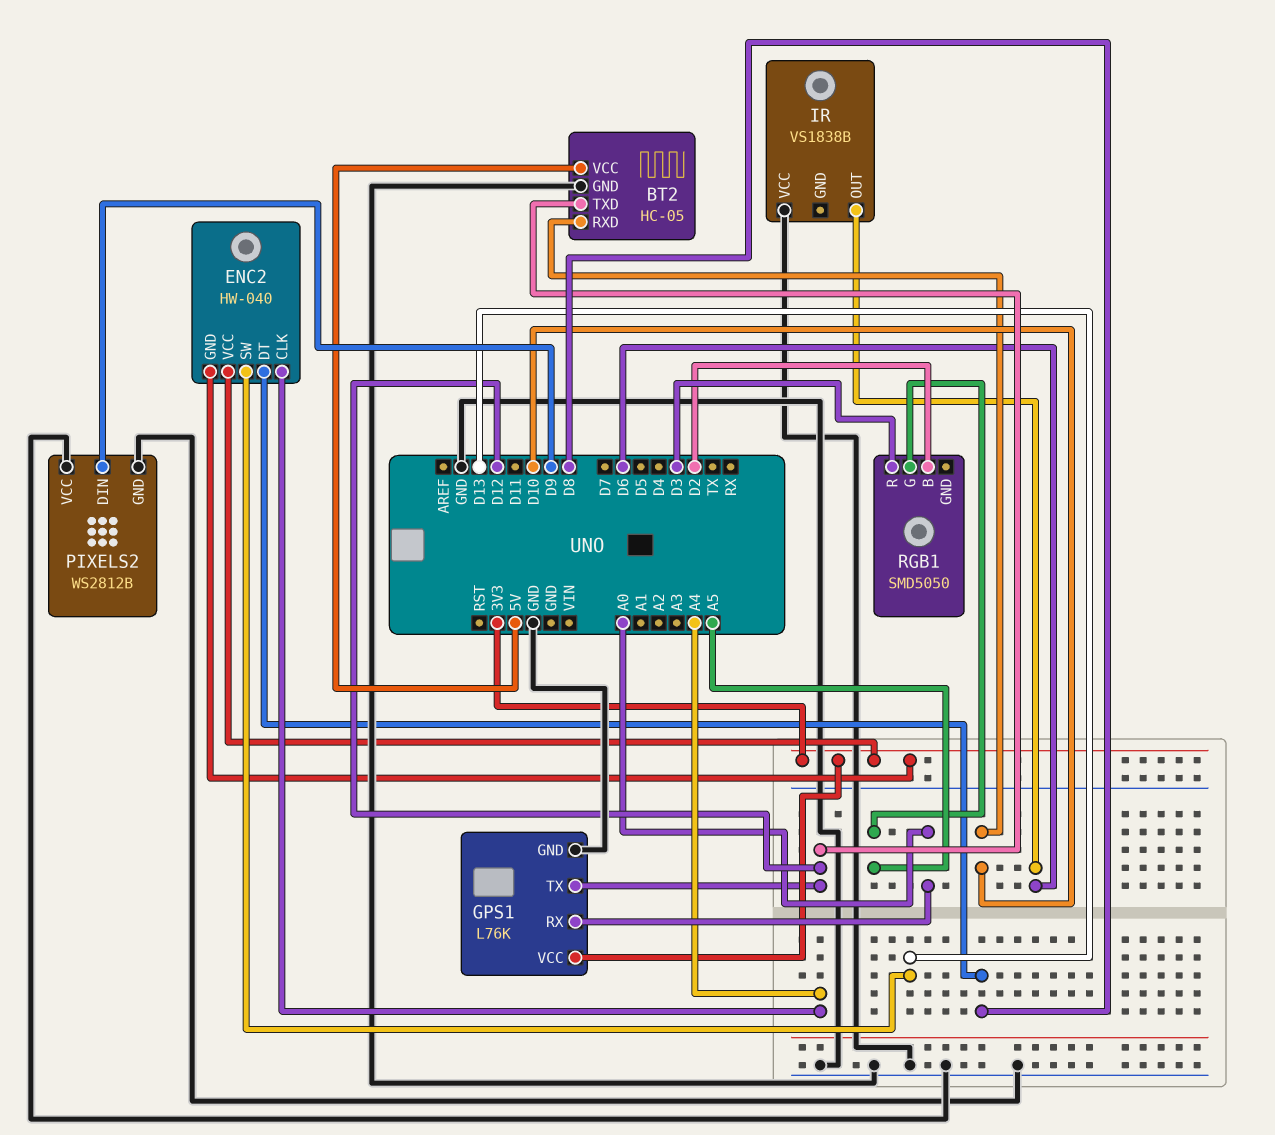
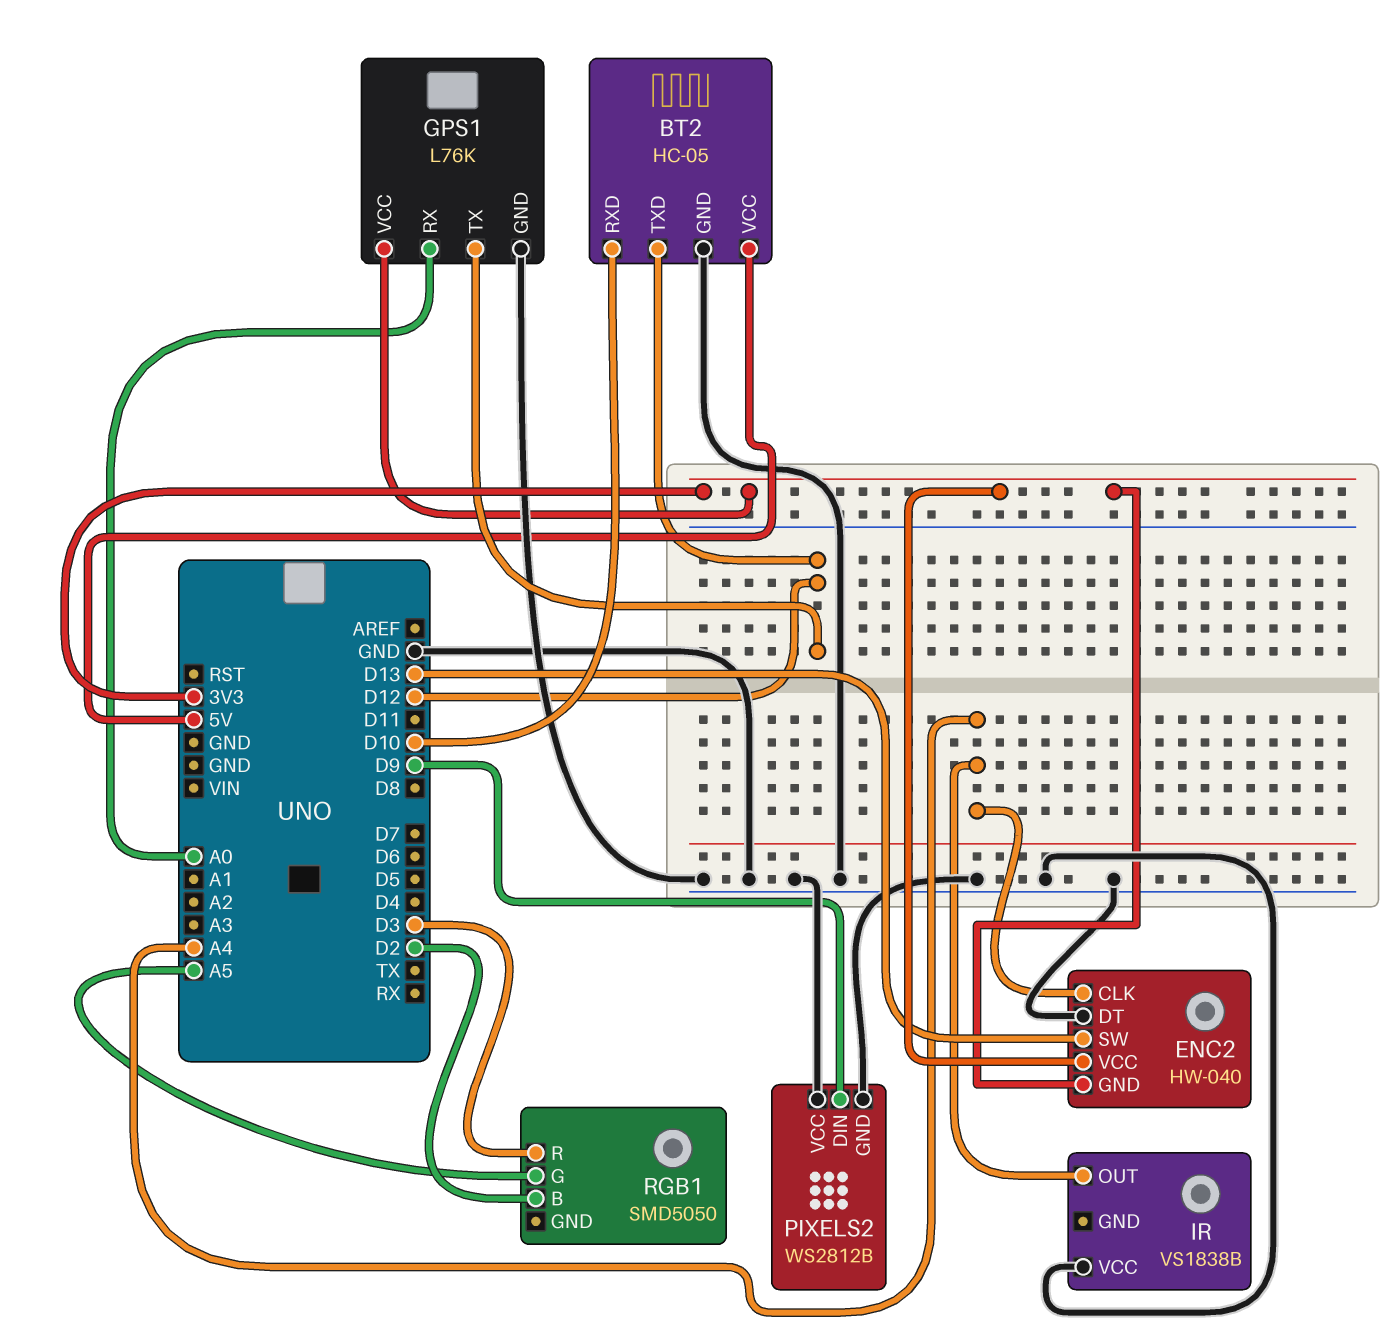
ENC2 pin DT: D8 -> GND
IR pin OUT: D6 -> A4

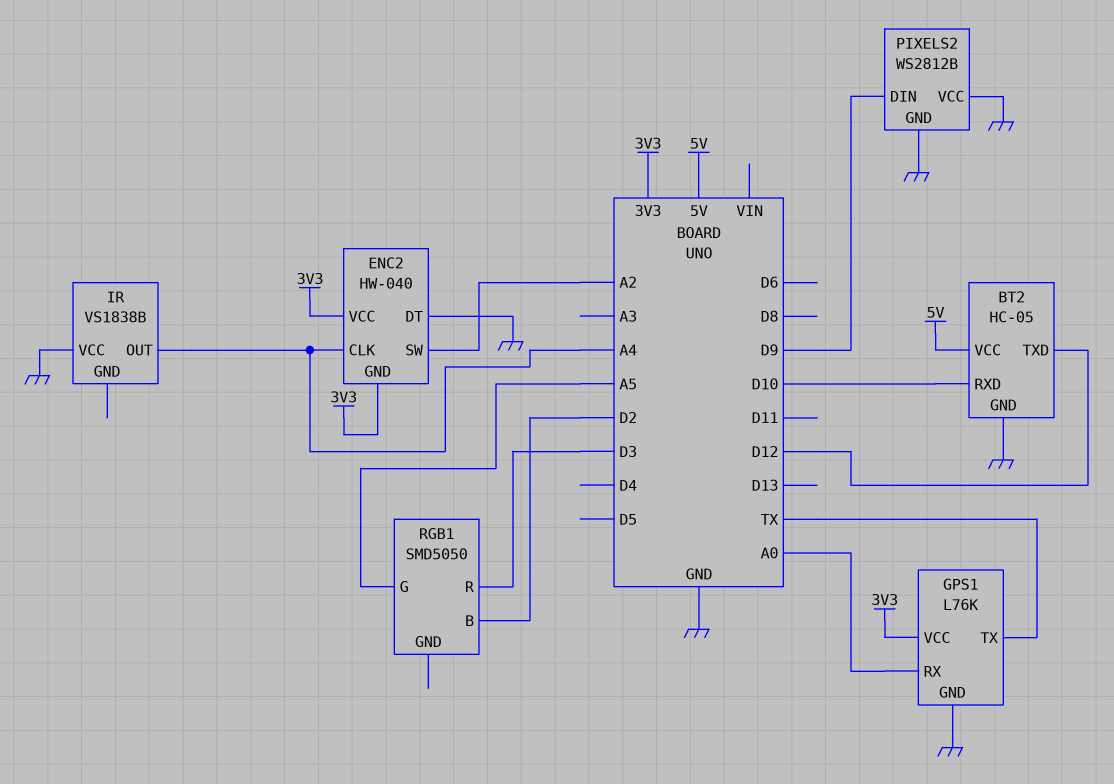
ENC2 pin SW: D13 -> A2
GPS1 pin TX: D12 -> TX

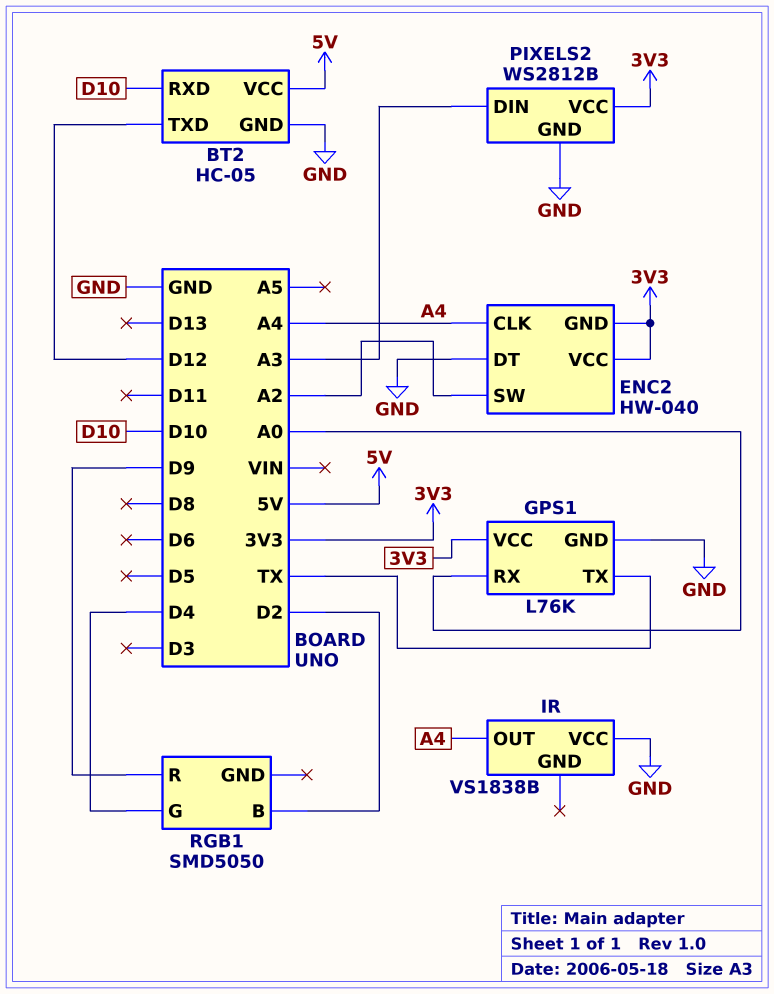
PIXELS2 pin DIN: D9 -> A3
PIXELS2 pin VCC: GND -> 3V3
RGB1 pin G: A5 -> D4
RGB1 pin R: D3 -> D9

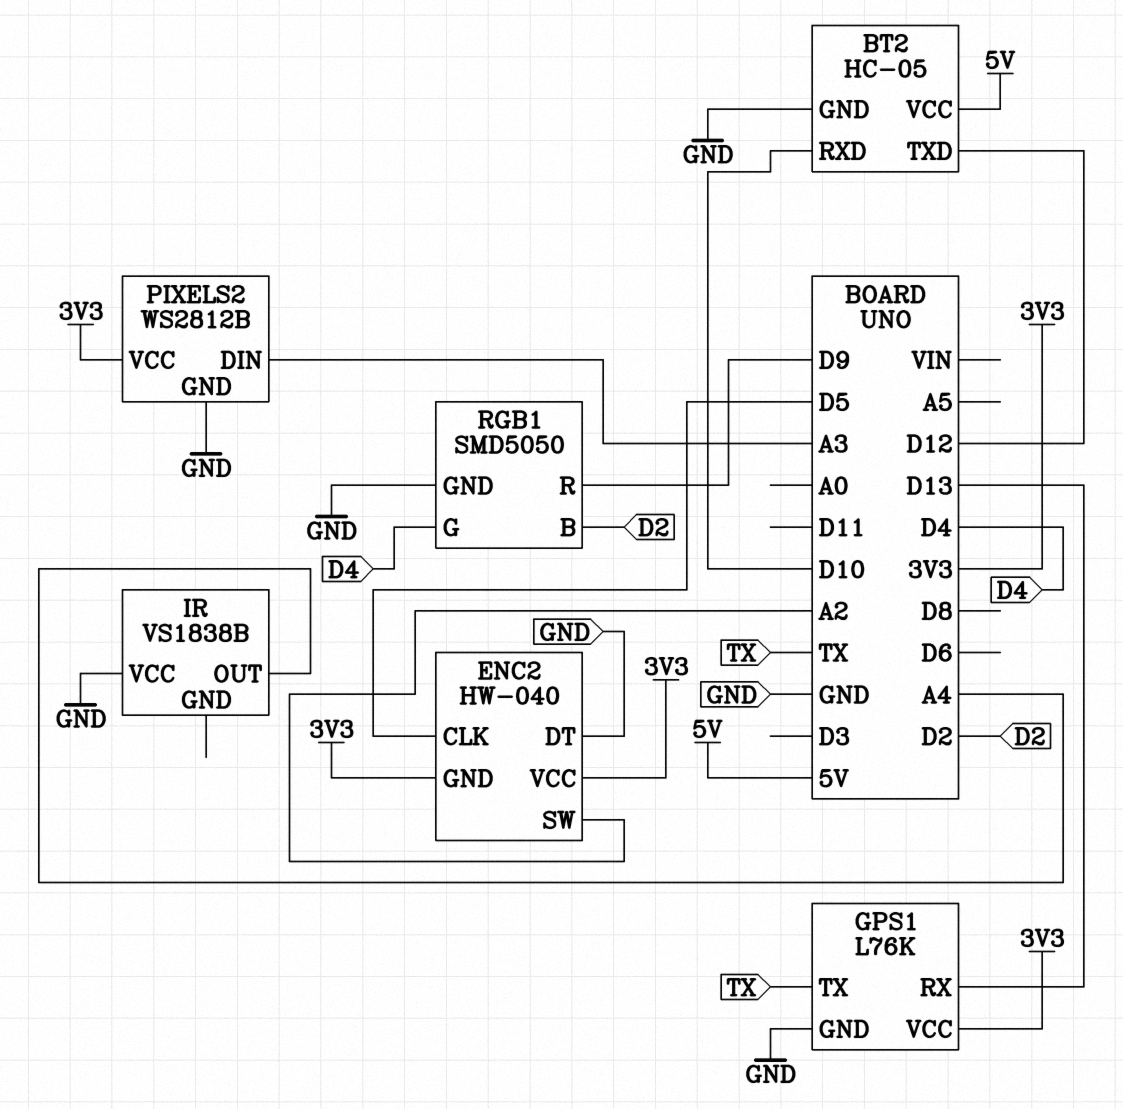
ENC2 pin CLK: A4 -> D5
GPS1 pin RX: A0 -> D13
RGB1 pin GND: none -> GND

